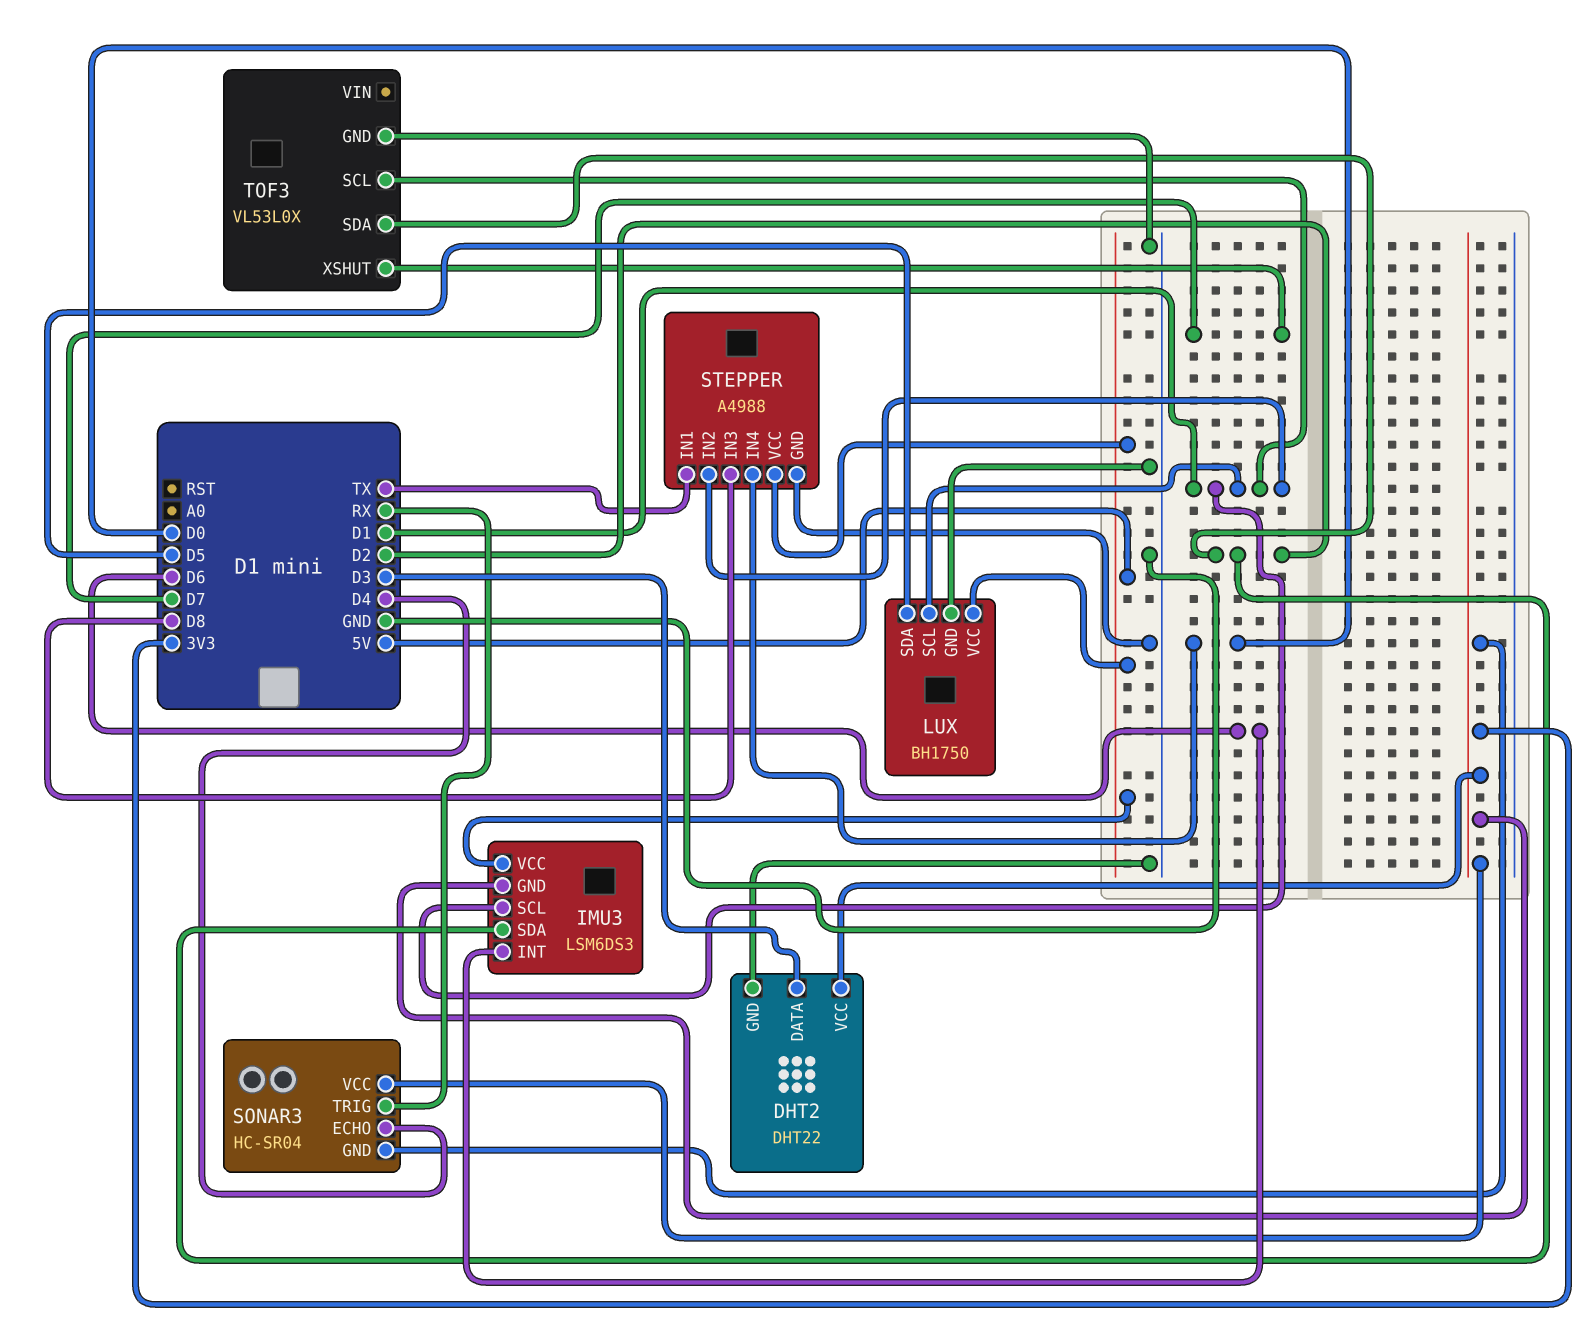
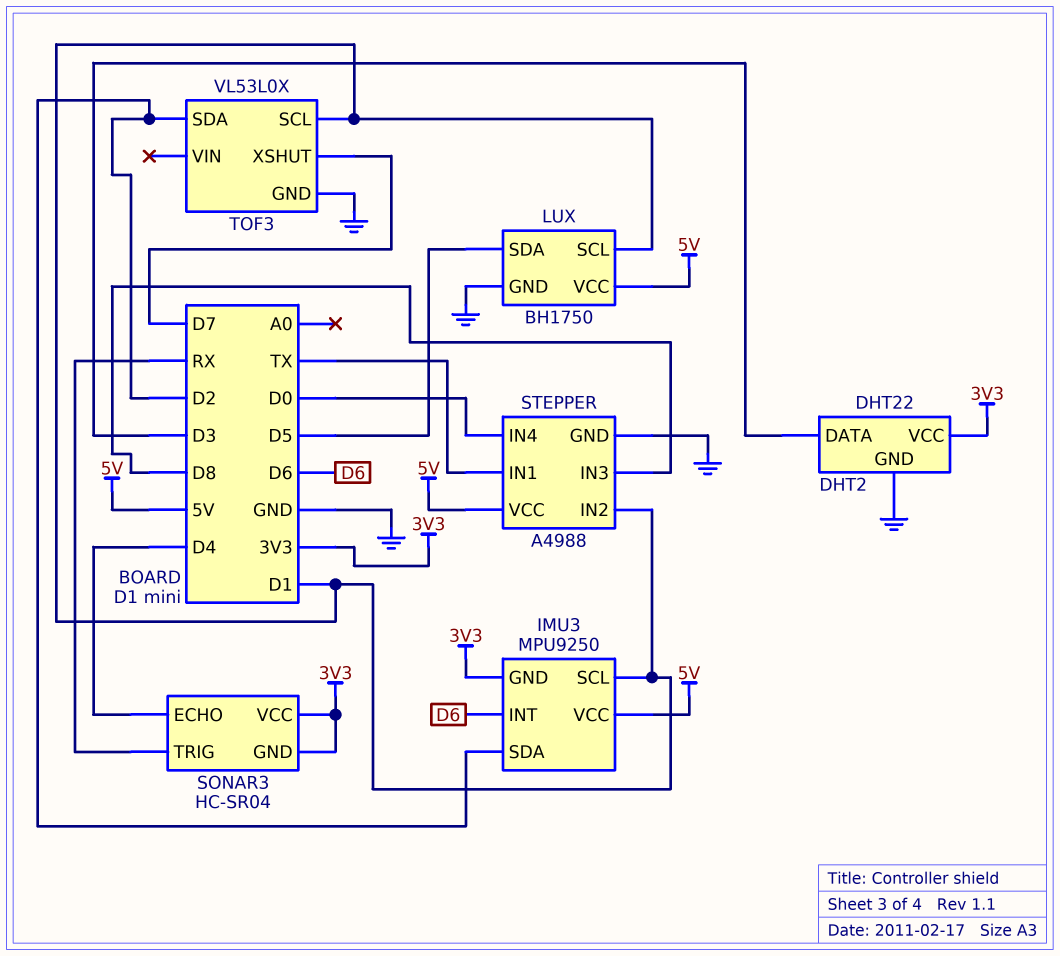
IMU3: LSM6DS3 -> MPU9250

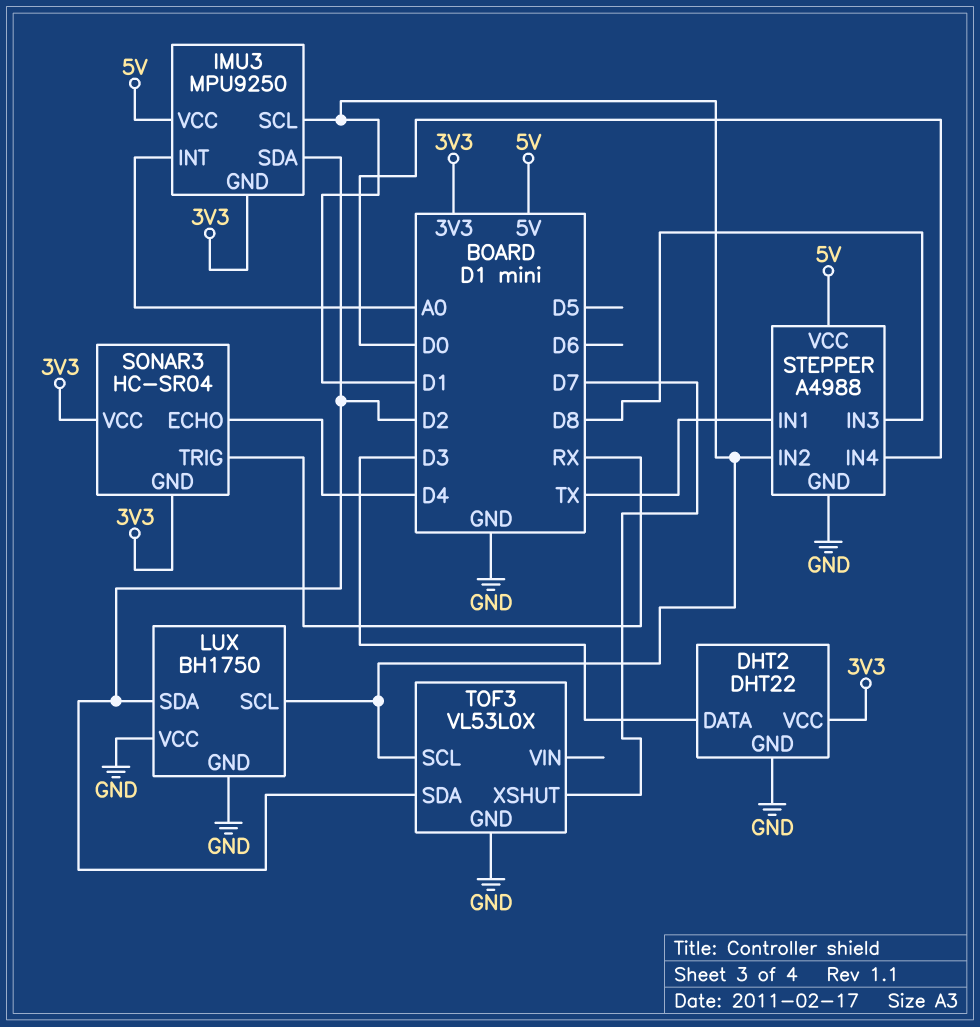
IMU3 pin INT: D6 -> A0
LUX pin SDA: D5 -> D2
LUX pin VCC: 5V -> GND

